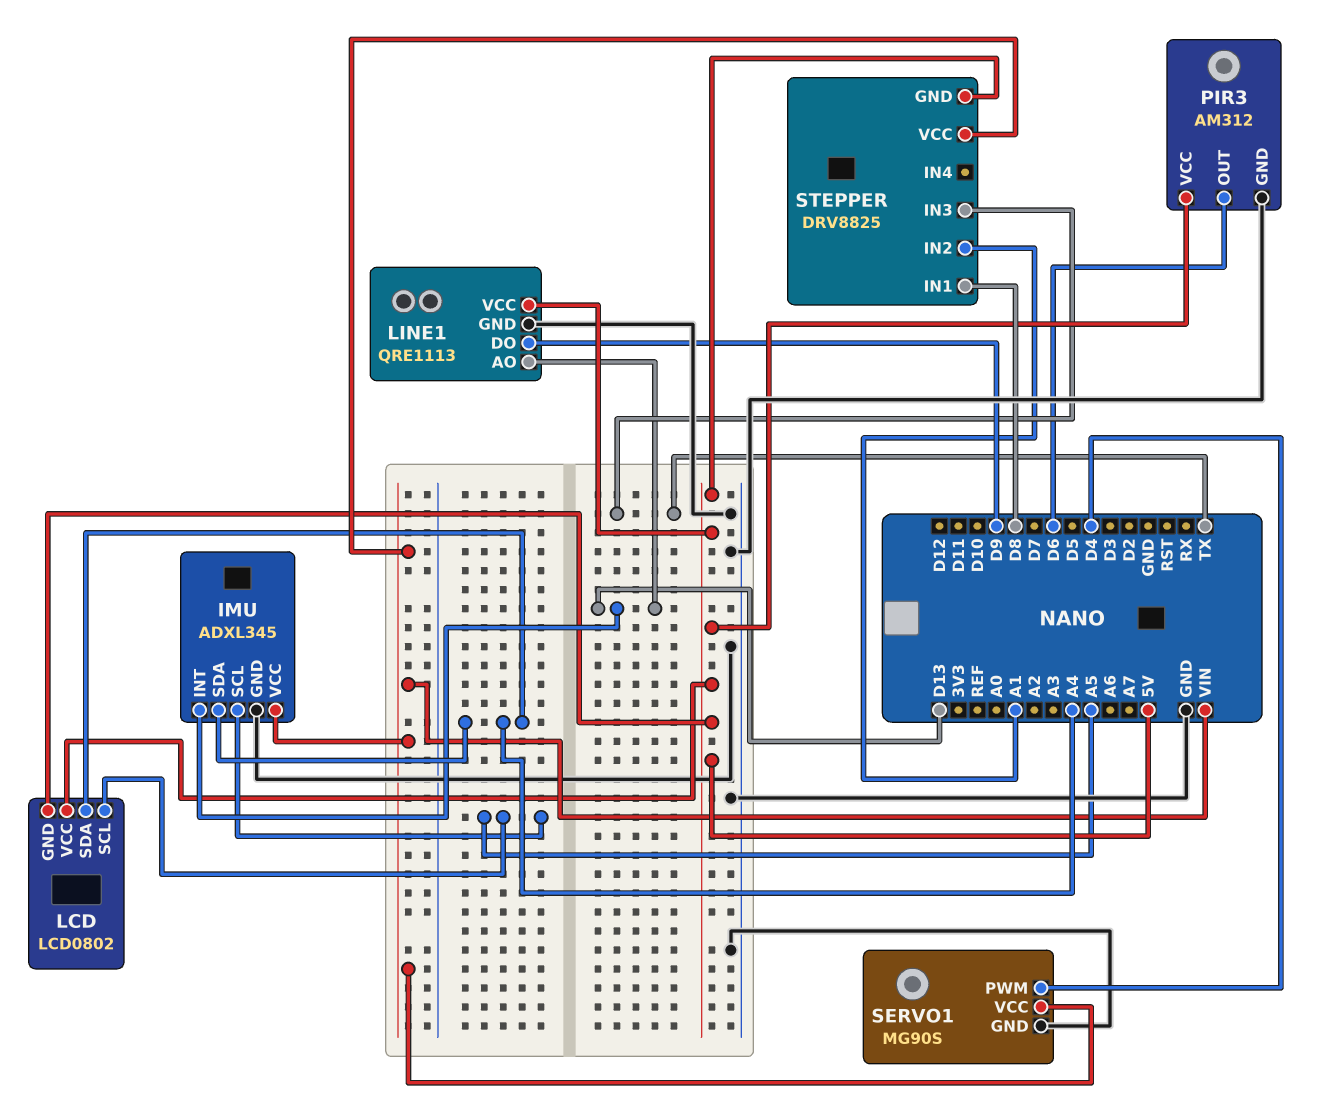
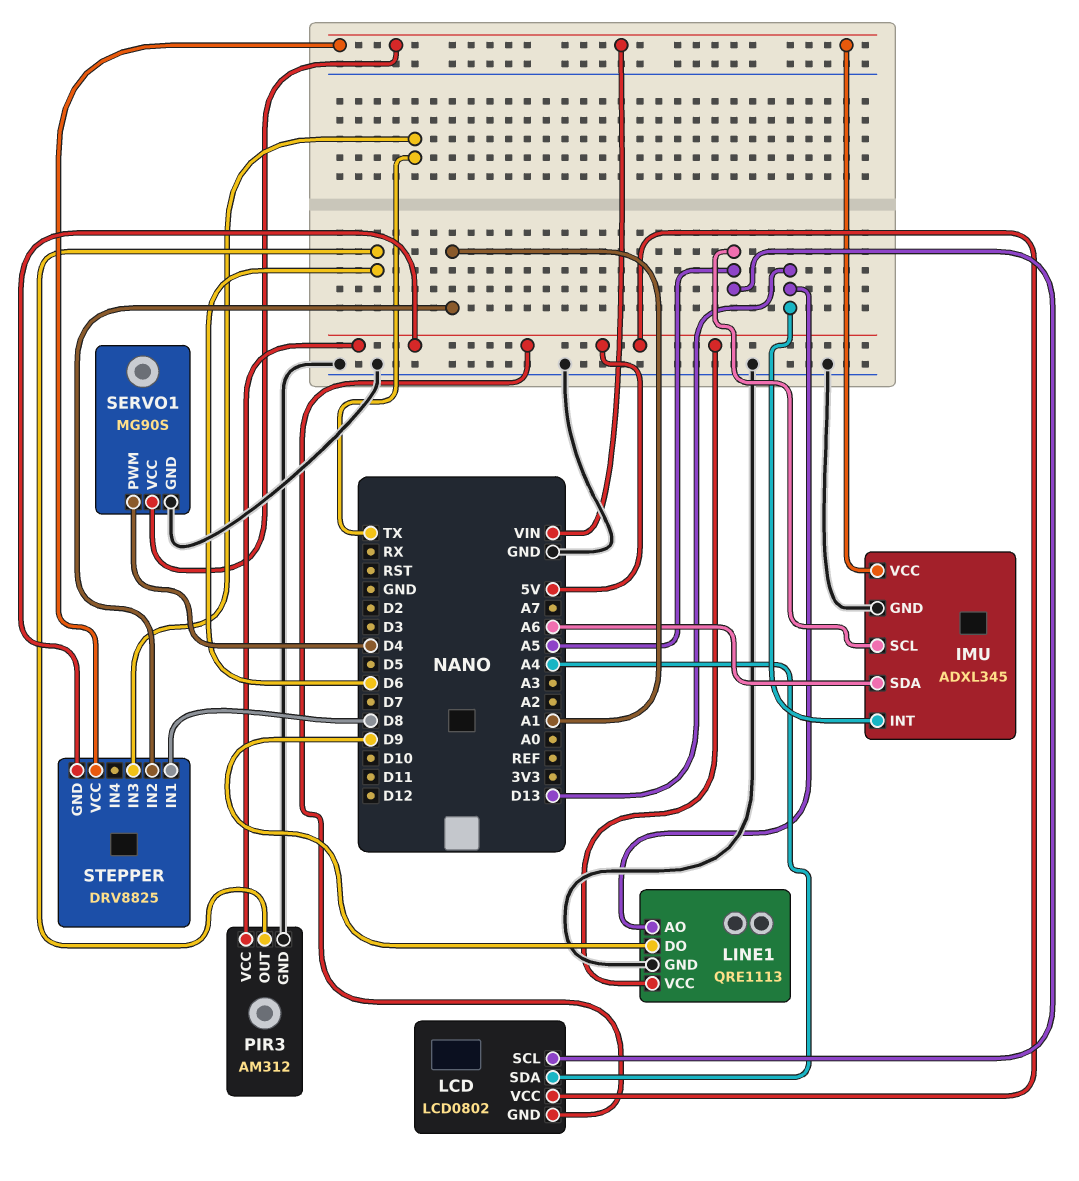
IMU pin SDA: A4 -> A6

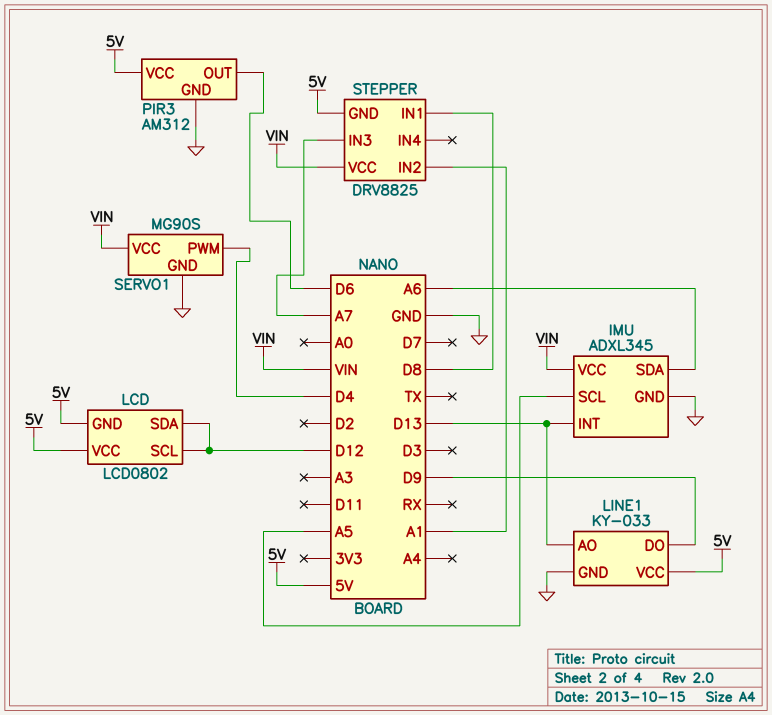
LCD pin SCL: A5 -> D12
LCD pin SDA: A4 -> D12
LINE1: QRE1113 -> KY-033
STEPPER pin IN3: TX -> A7

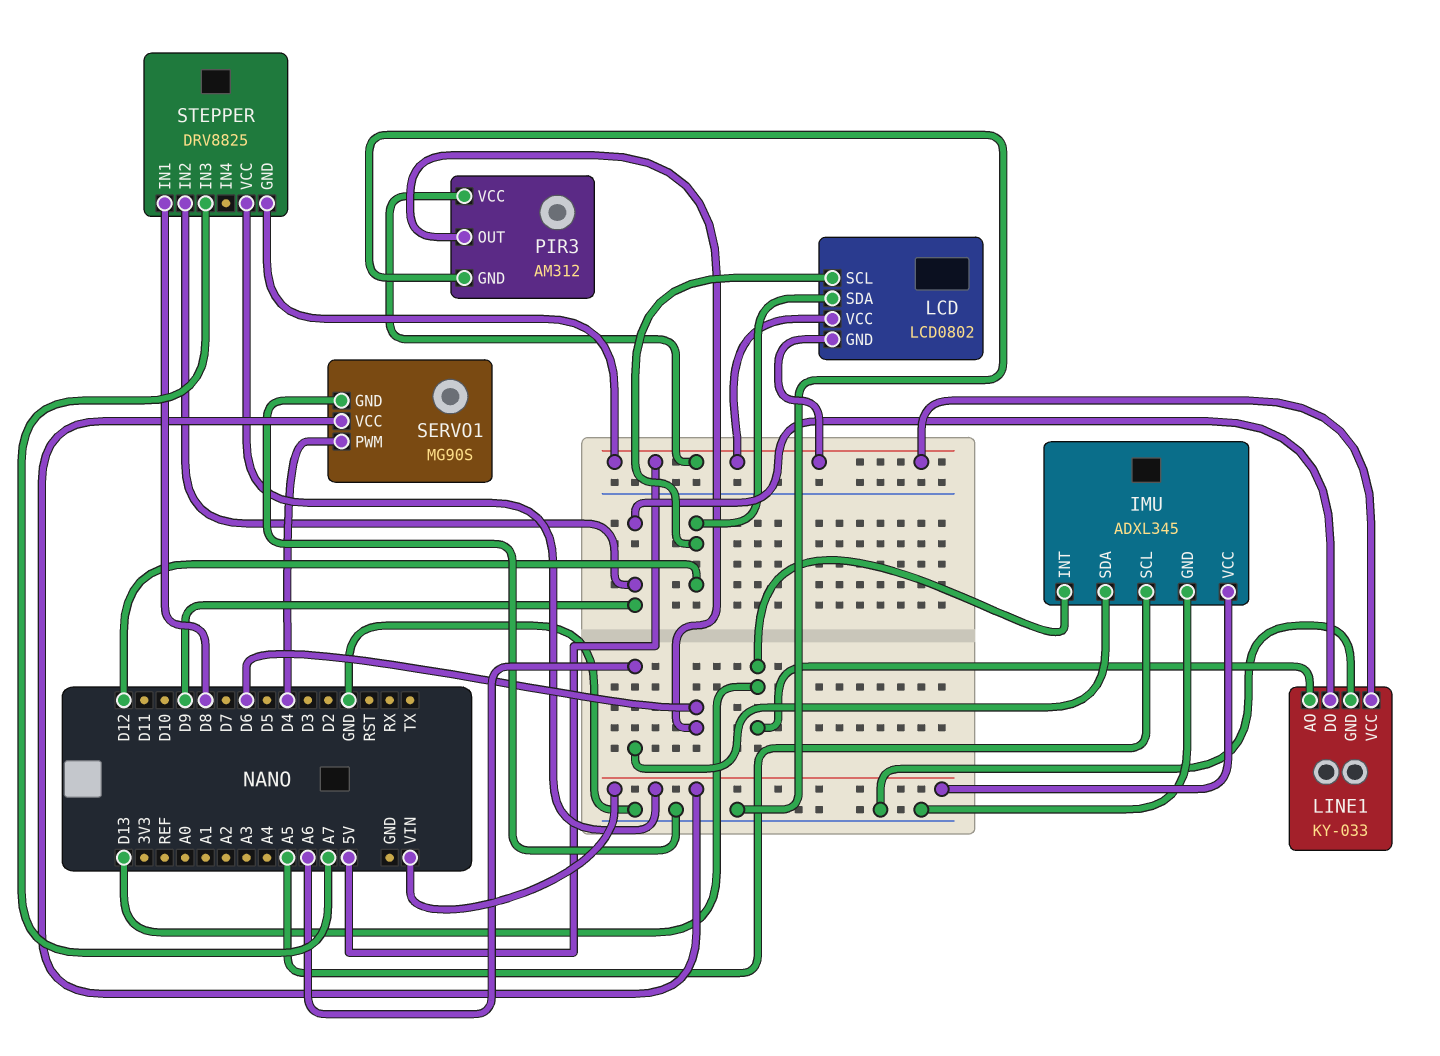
STEPPER pin IN2: A1 -> D9

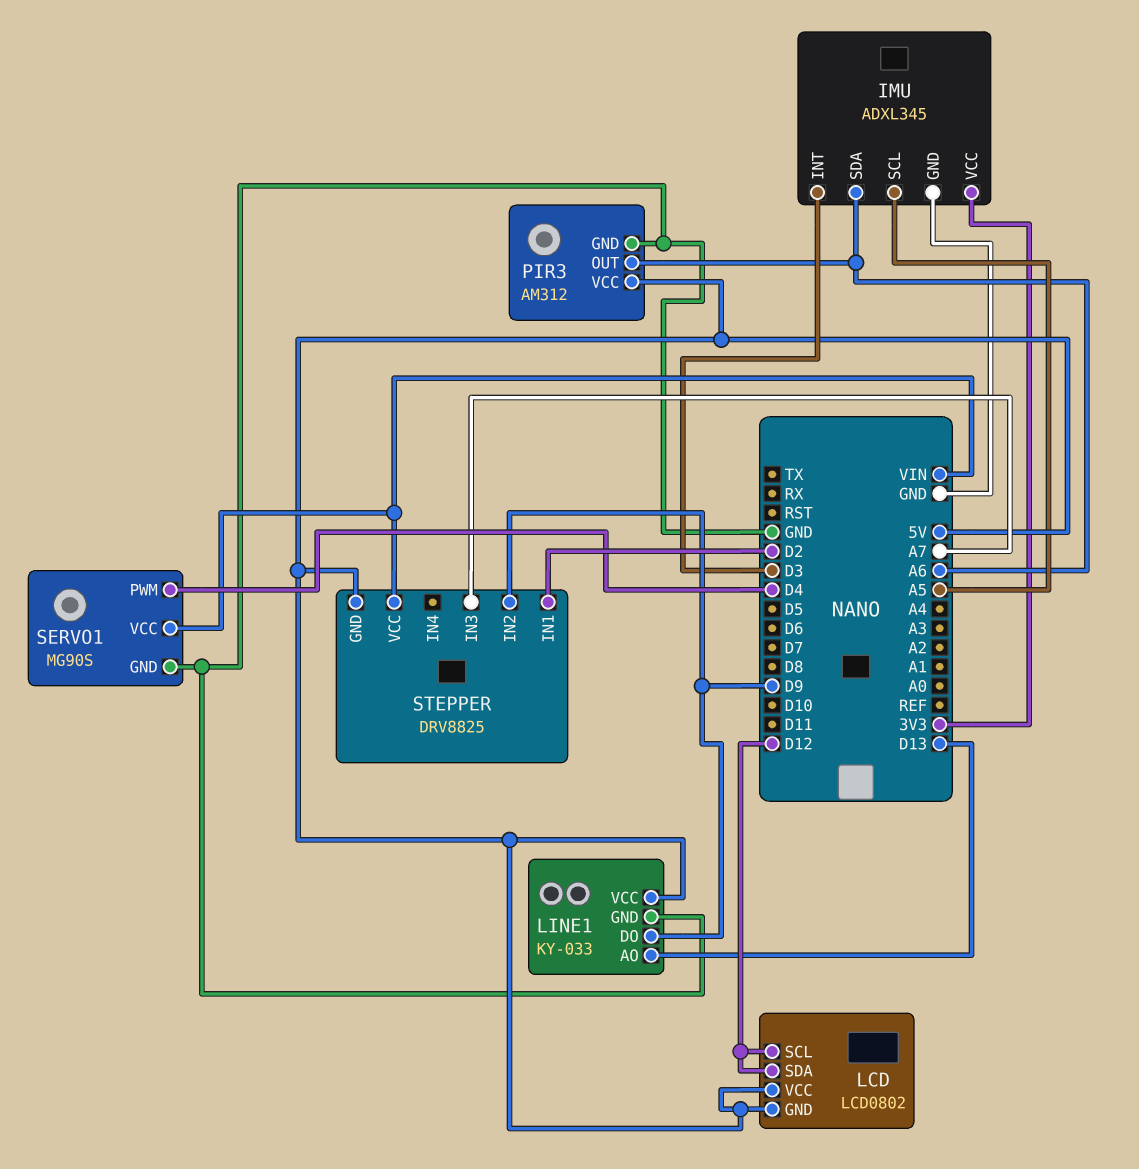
IMU pin INT: D13 -> D3
IMU pin VCC: VIN -> 3V3
PIR3 pin OUT: D6 -> A6
STEPPER pin IN1: D8 -> D2

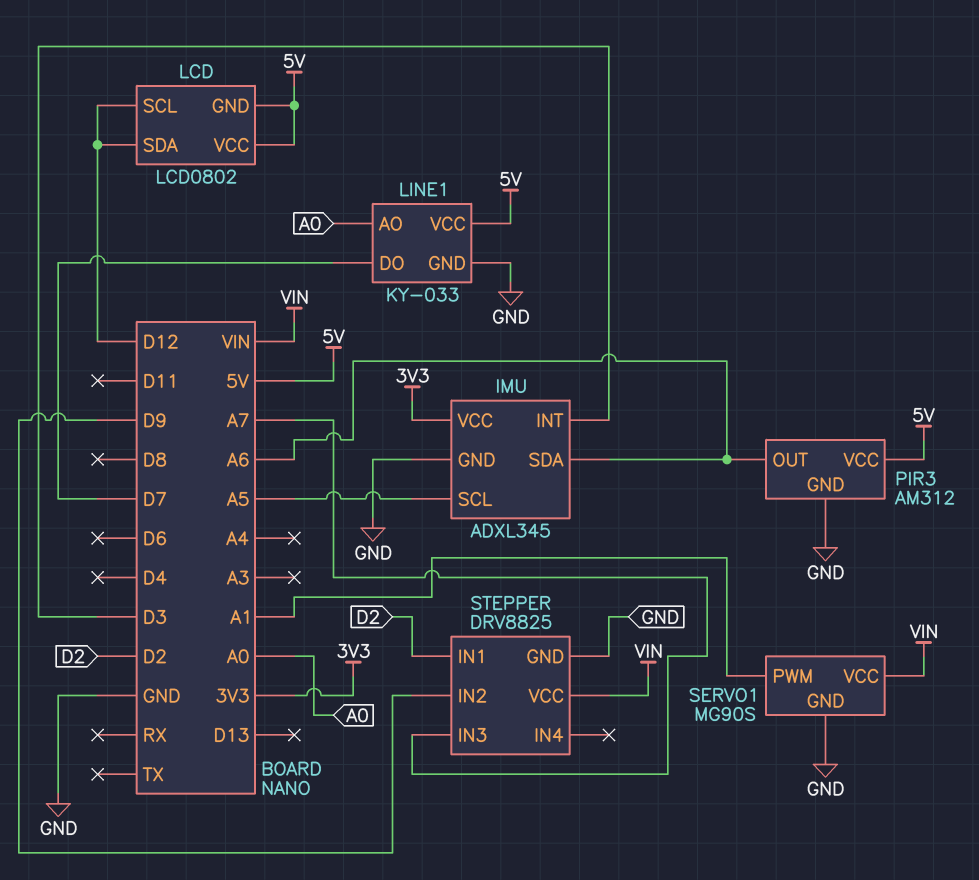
LINE1 pin AO: D13 -> A0
LINE1 pin DO: D9 -> D7
SERVO1 pin PWM: D4 -> A1
STEPPER pin GND: 5V -> GND

